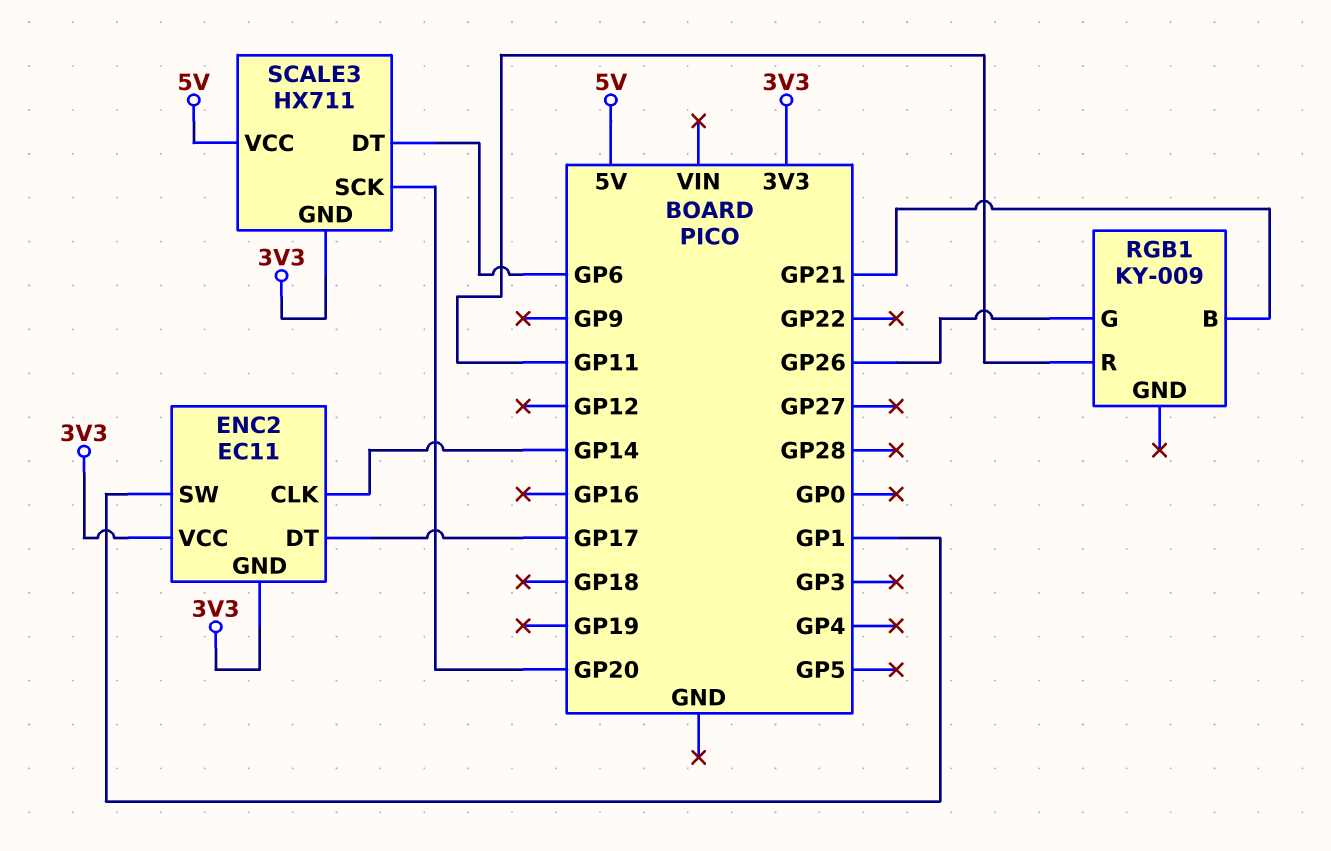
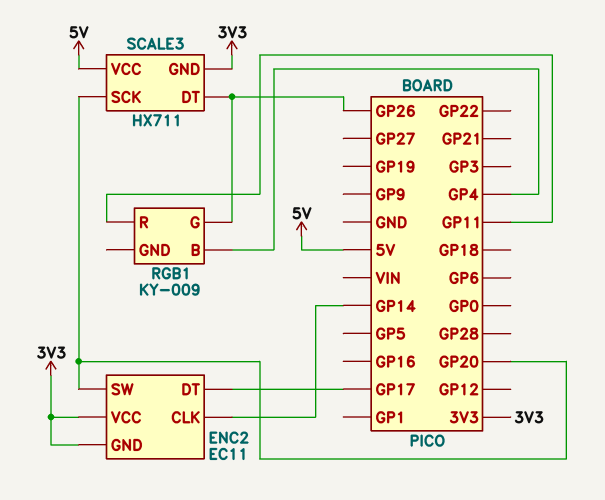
ENC2 pin SW: GP1 -> GP20
RGB1 pin B: GP21 -> GP4
SCALE3 pin DT: GP6 -> GP26

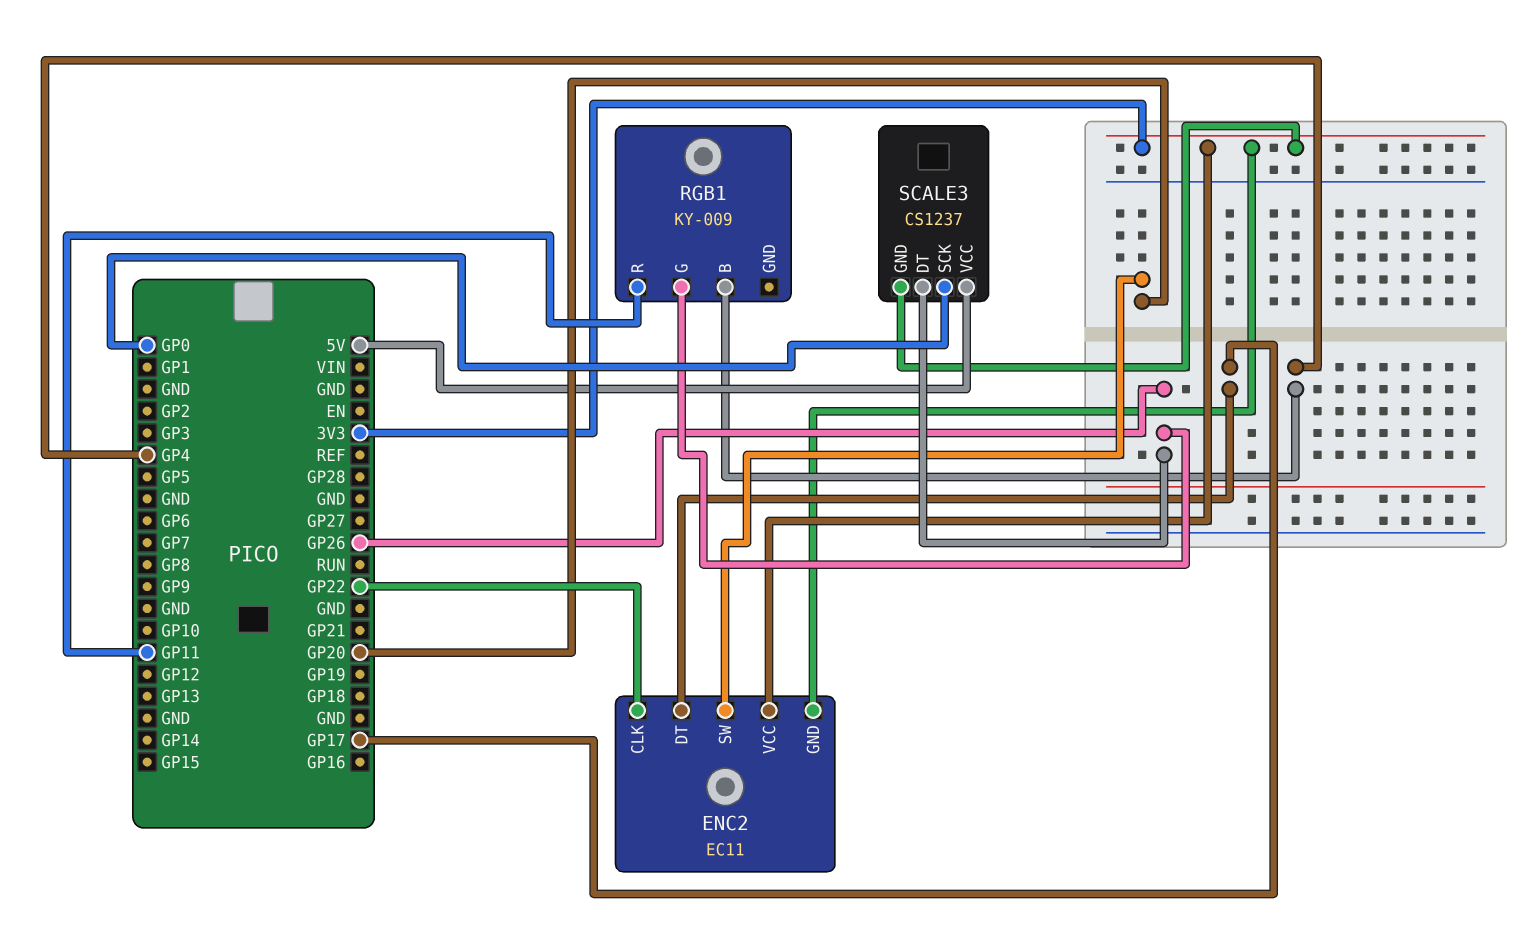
ENC2 pin CLK: GP14 -> GP22
SCALE3: HX711 -> CS1237
SCALE3 pin SCK: GP20 -> GP0

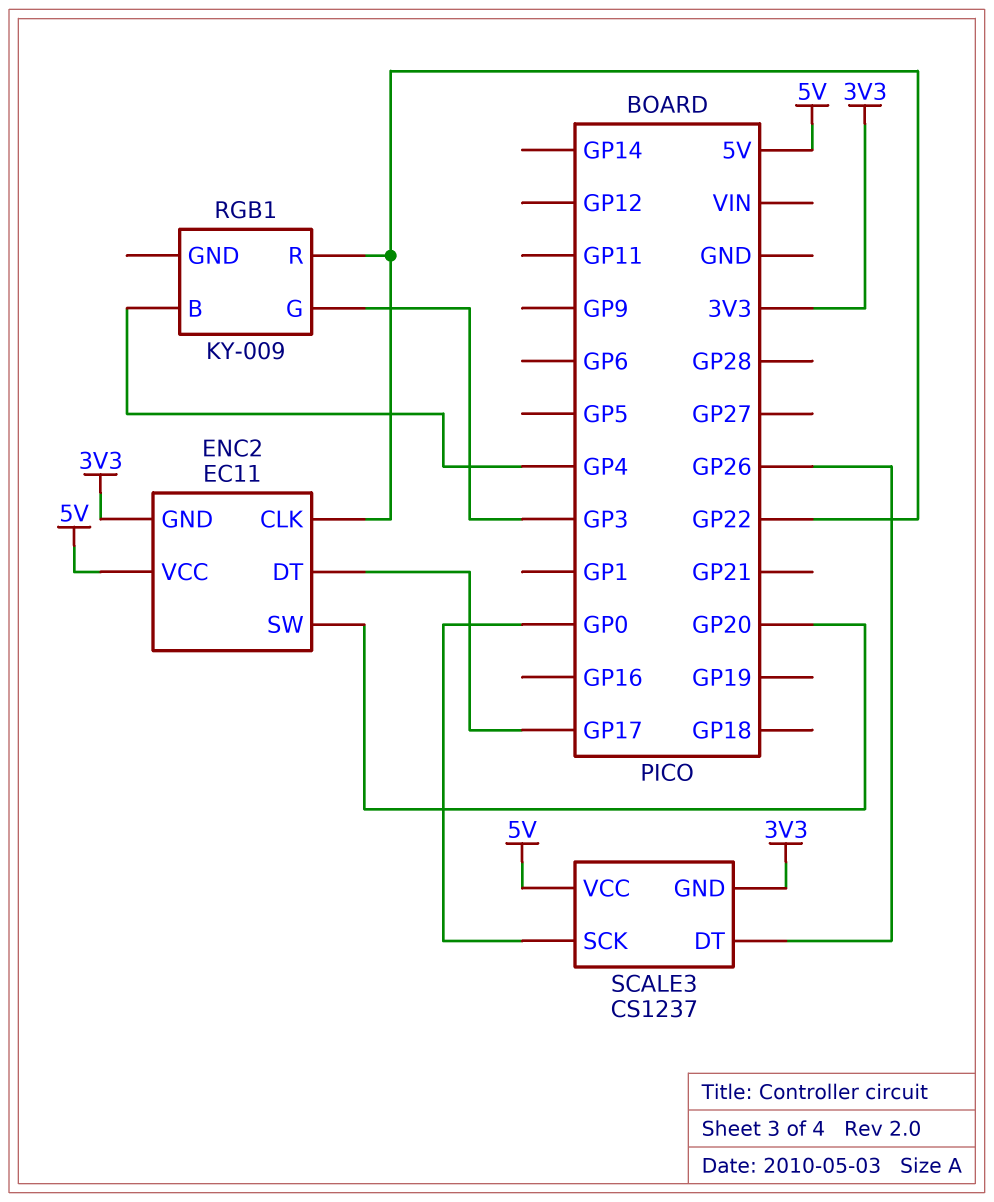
ENC2 pin VCC: 3V3 -> 5V
RGB1 pin G: GP26 -> GP3
RGB1 pin R: GP11 -> GP22

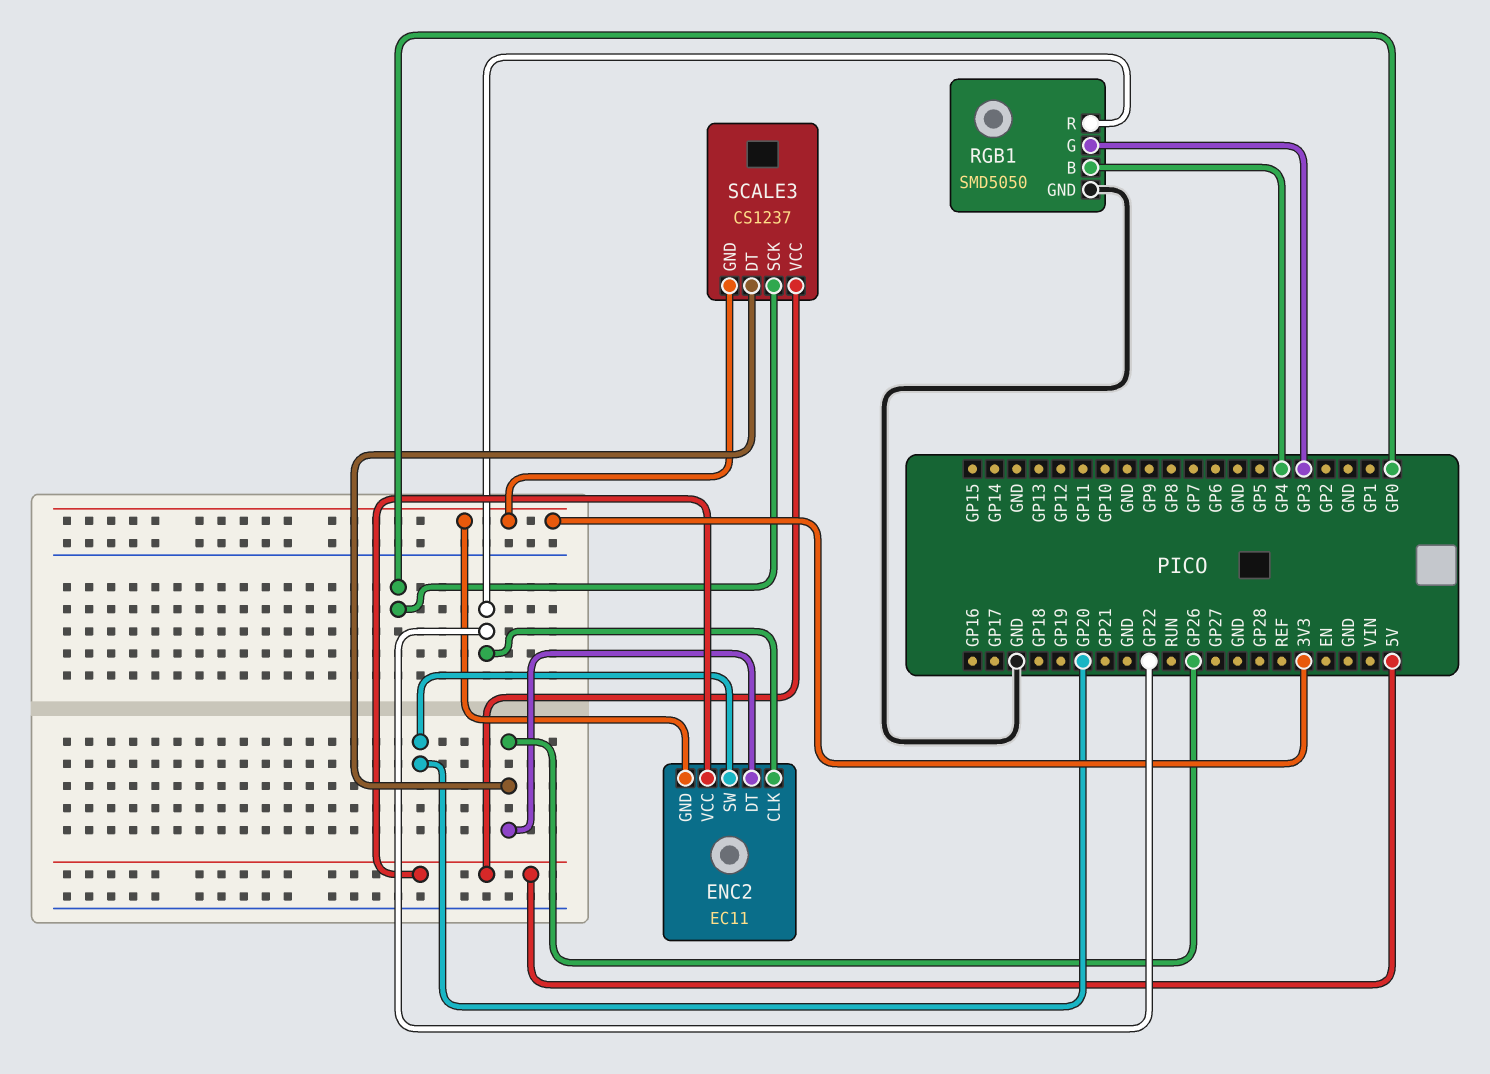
ENC2 pin DT: GP17 -> GP26
RGB1: KY-009 -> SMD5050
RGB1 pin GND: none -> GND

